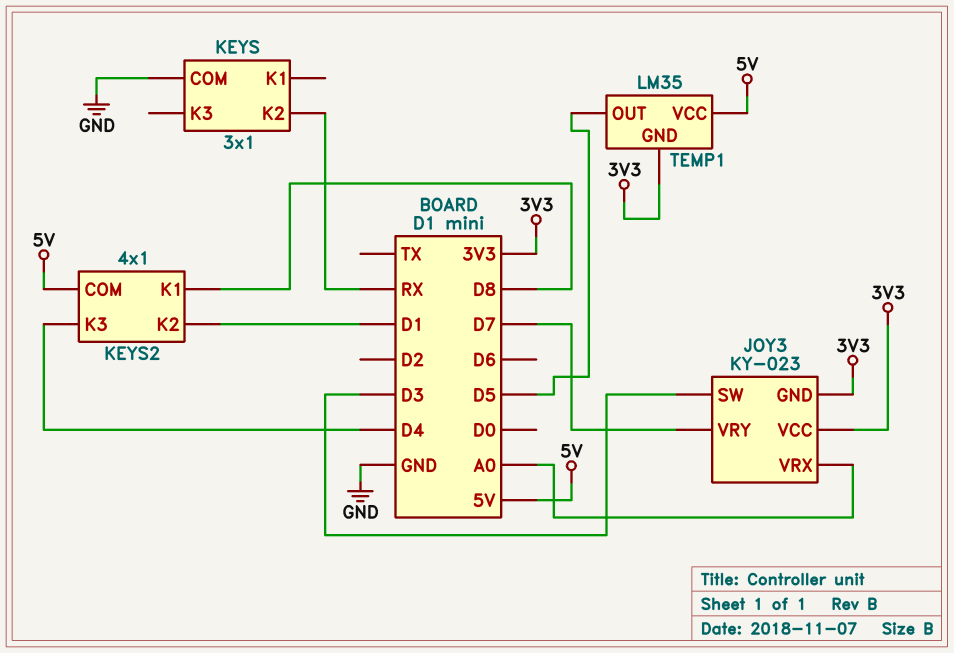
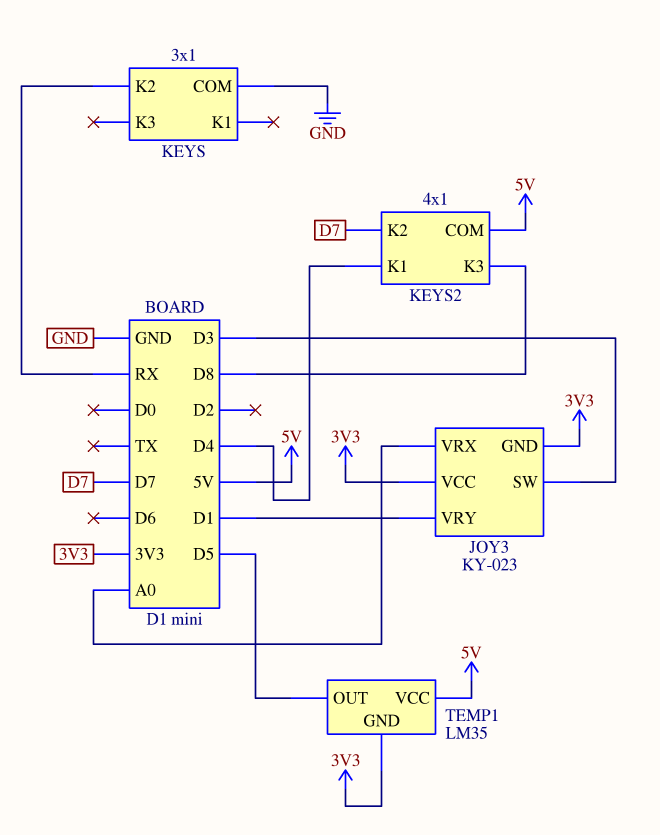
JOY3 pin VRY: D7 -> D1
KEYS2 pin K1: D8 -> D4
KEYS2 pin K2: D1 -> D7
KEYS2 pin K3: D4 -> D8

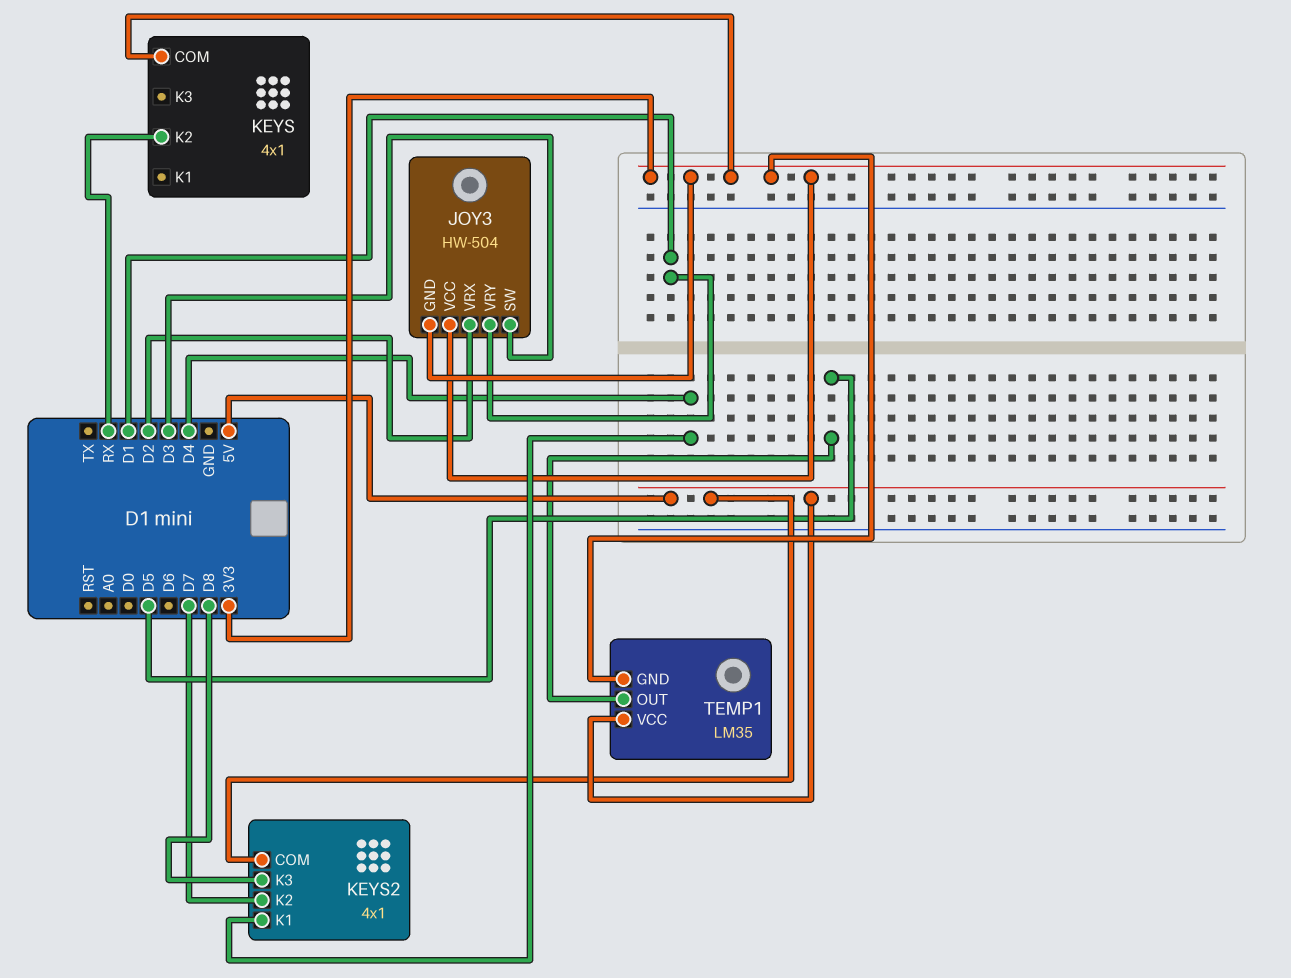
JOY3: KY-023 -> HW-504
JOY3 pin VRX: A0 -> D2
KEYS: 3x1 -> 4x1
KEYS pin COM: GND -> 3V3

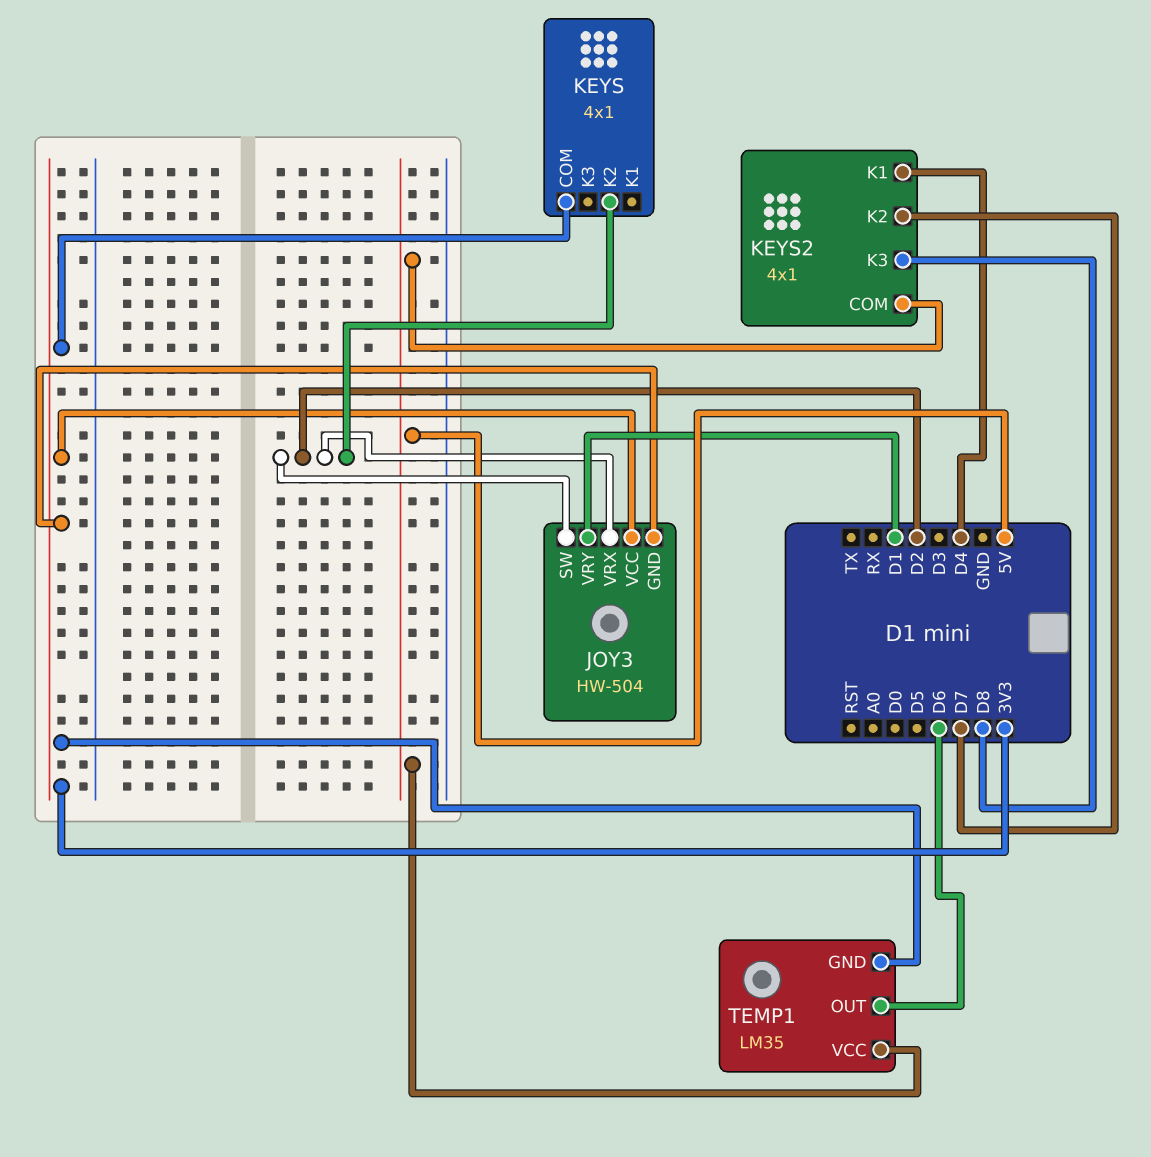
JOY3 pin SW: D3 -> D2
KEYS pin K2: RX -> D2
TEMP1 pin OUT: D5 -> D6

